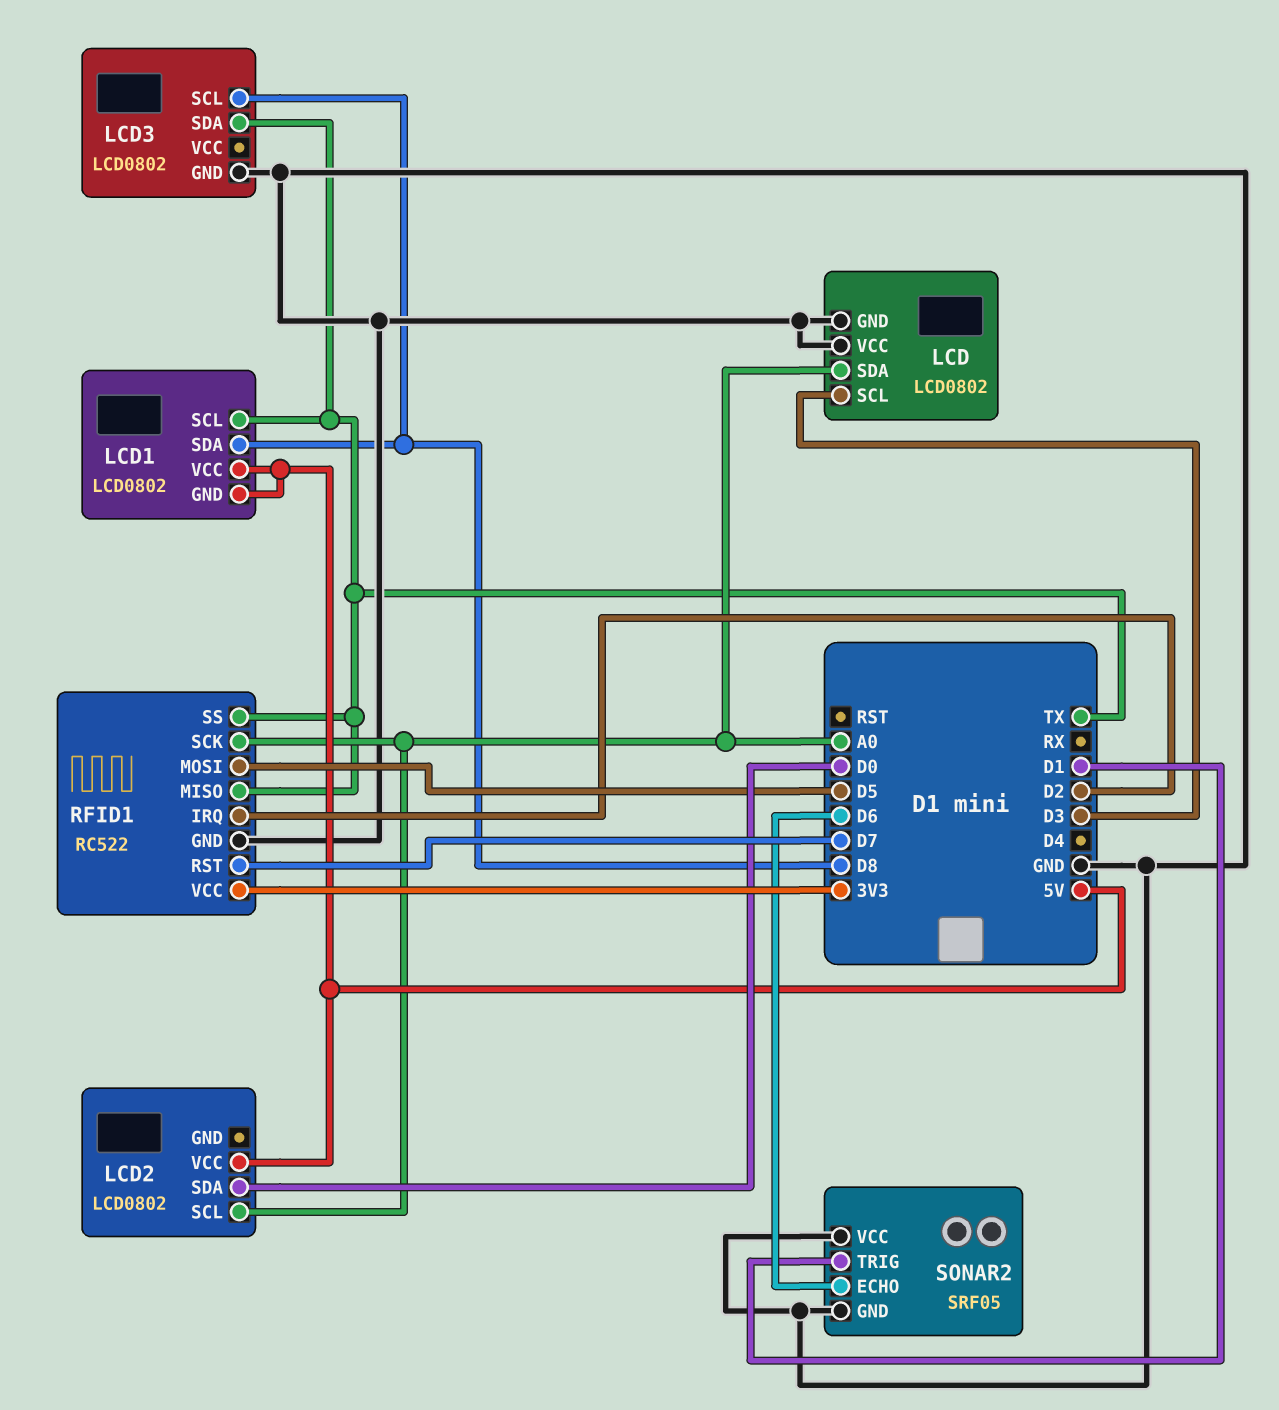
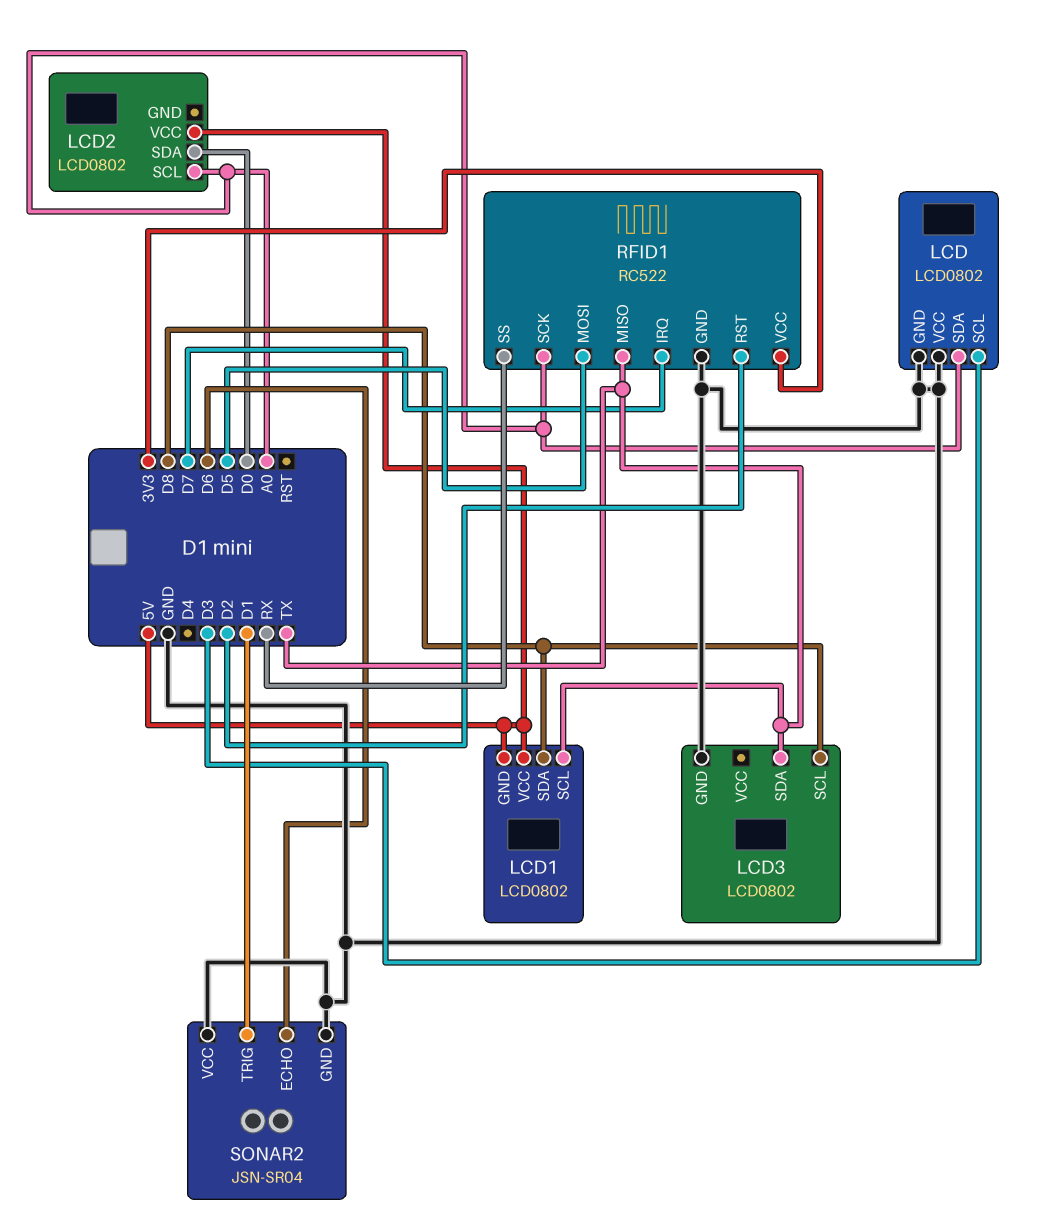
RFID1 pin IRQ: D2 -> D7
RFID1 pin RST: D7 -> D2
RFID1 pin SS: TX -> RX
SONAR2: SRF05 -> JSN-SR04

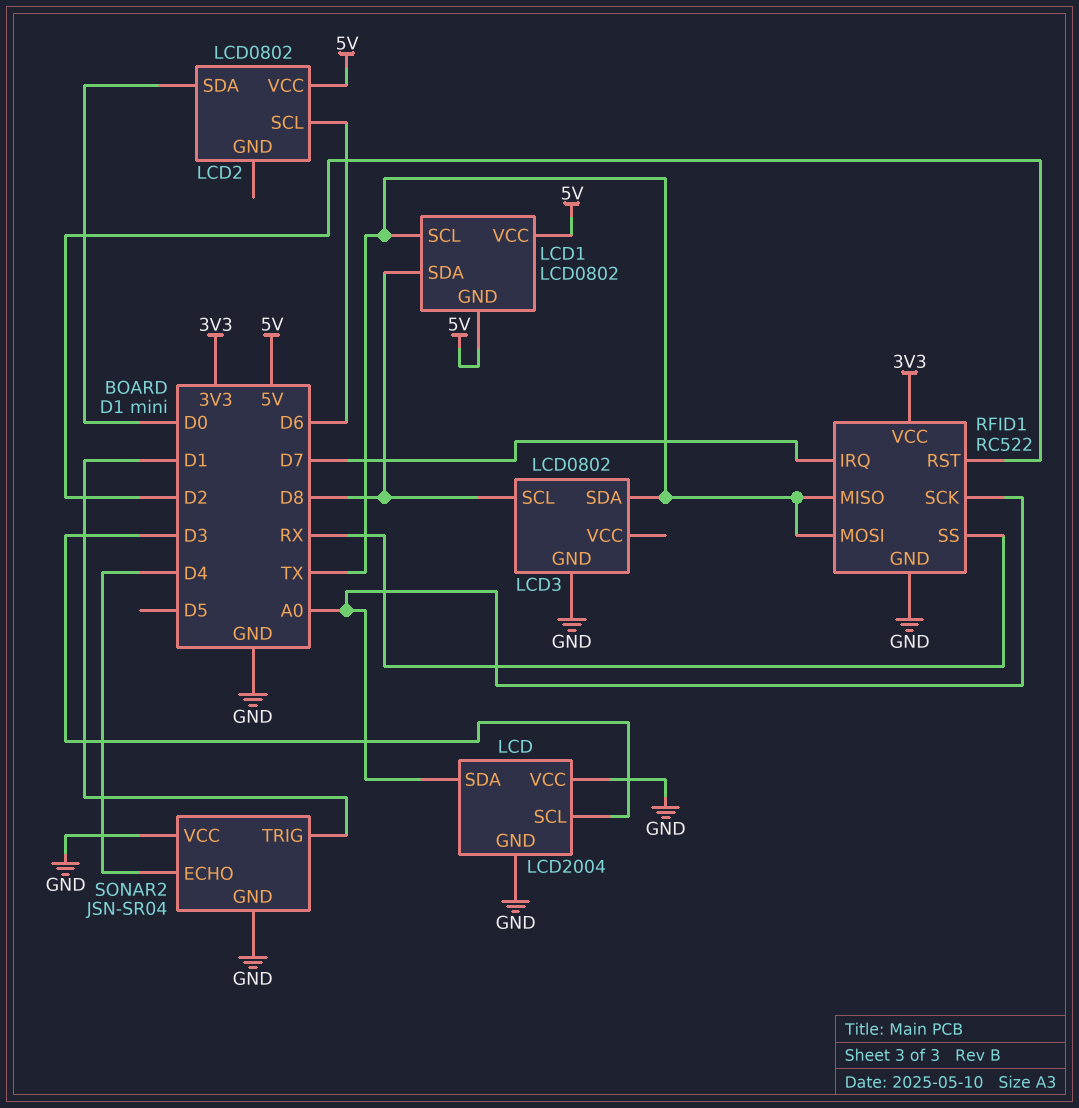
LCD: LCD0802 -> LCD2004
LCD2 pin SCL: A0 -> D6
RFID1 pin MOSI: D5 -> TX
SONAR2 pin ECHO: D6 -> D4

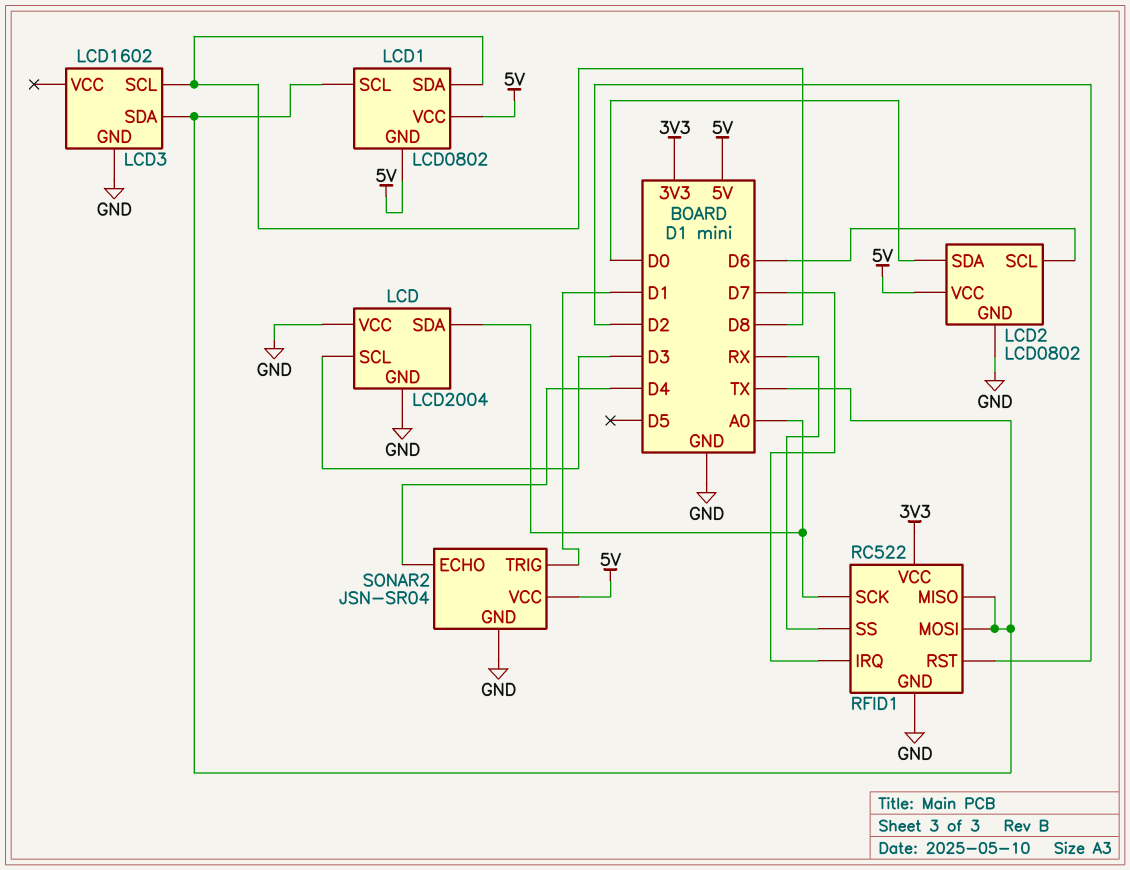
LCD2 pin GND: none -> GND
LCD3: LCD0802 -> LCD1602
SONAR2 pin VCC: GND -> 5V

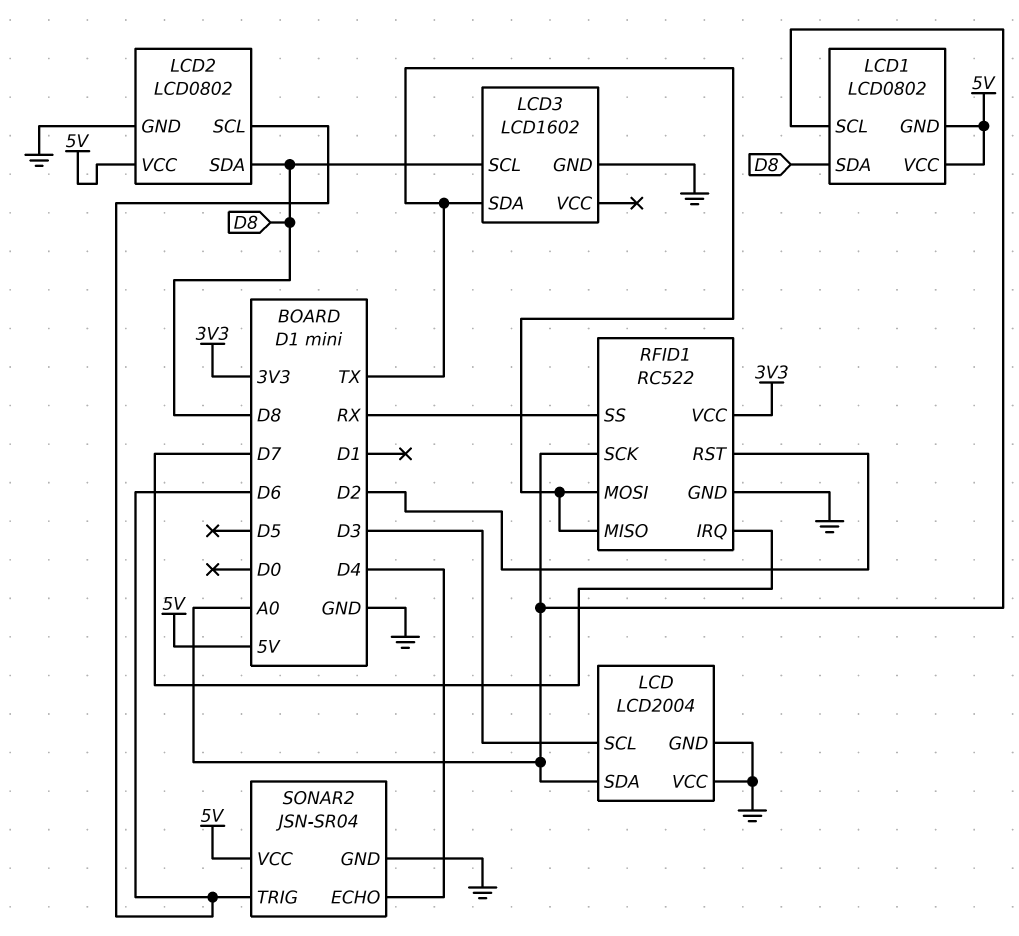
LCD1 pin SCL: TX -> A0
LCD2 pin SDA: D0 -> D8
SONAR2 pin TRIG: D1 -> D6

